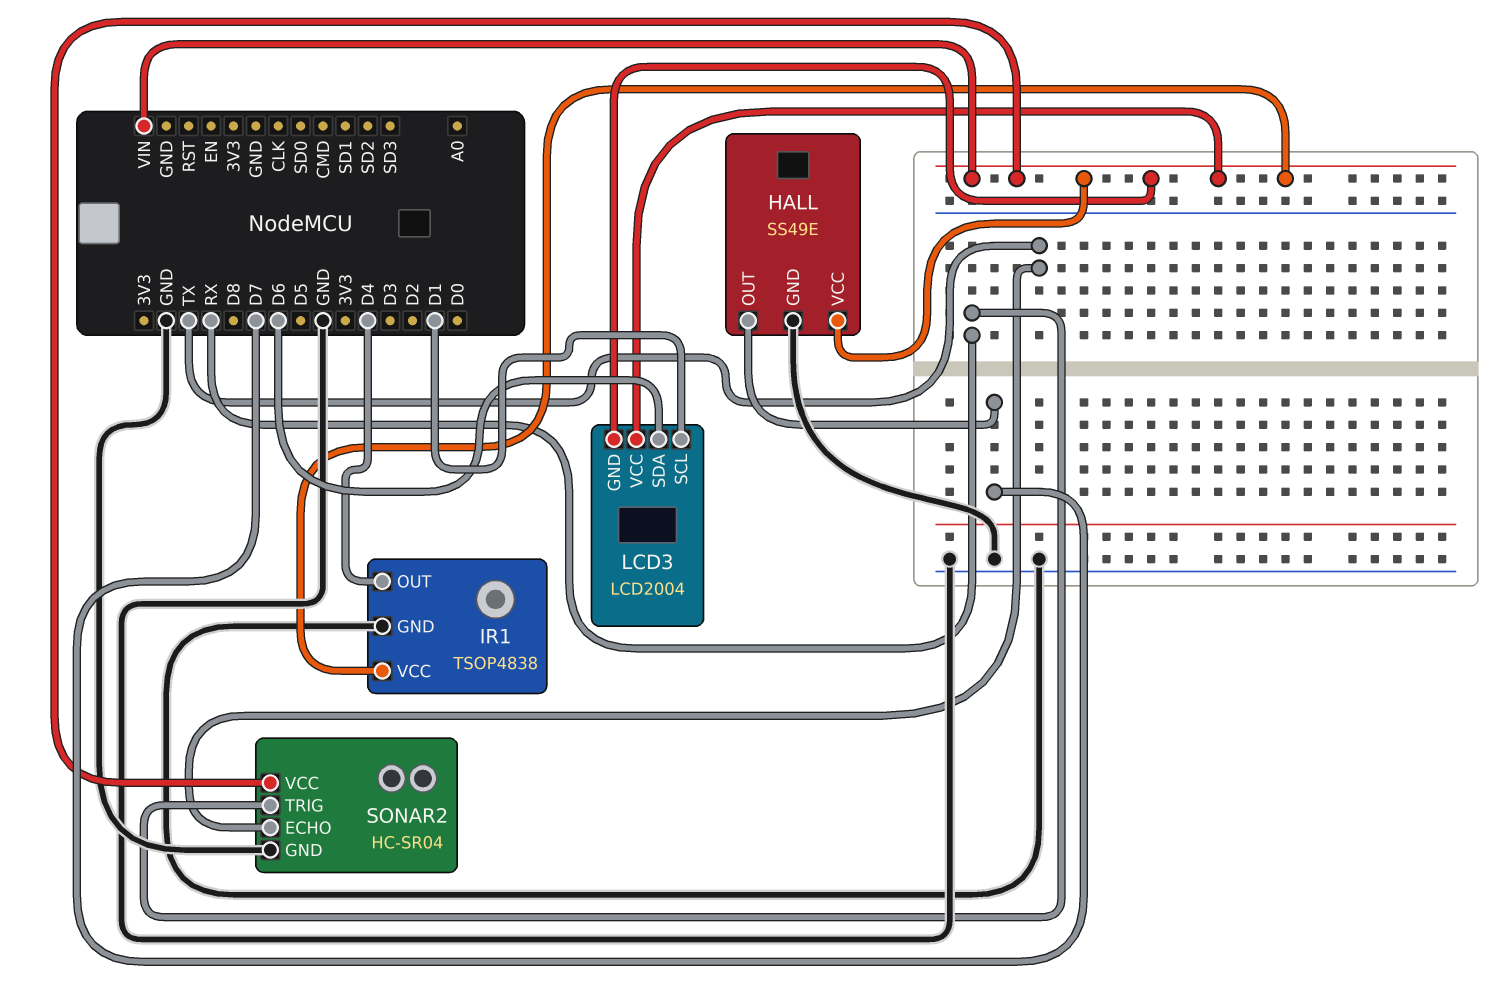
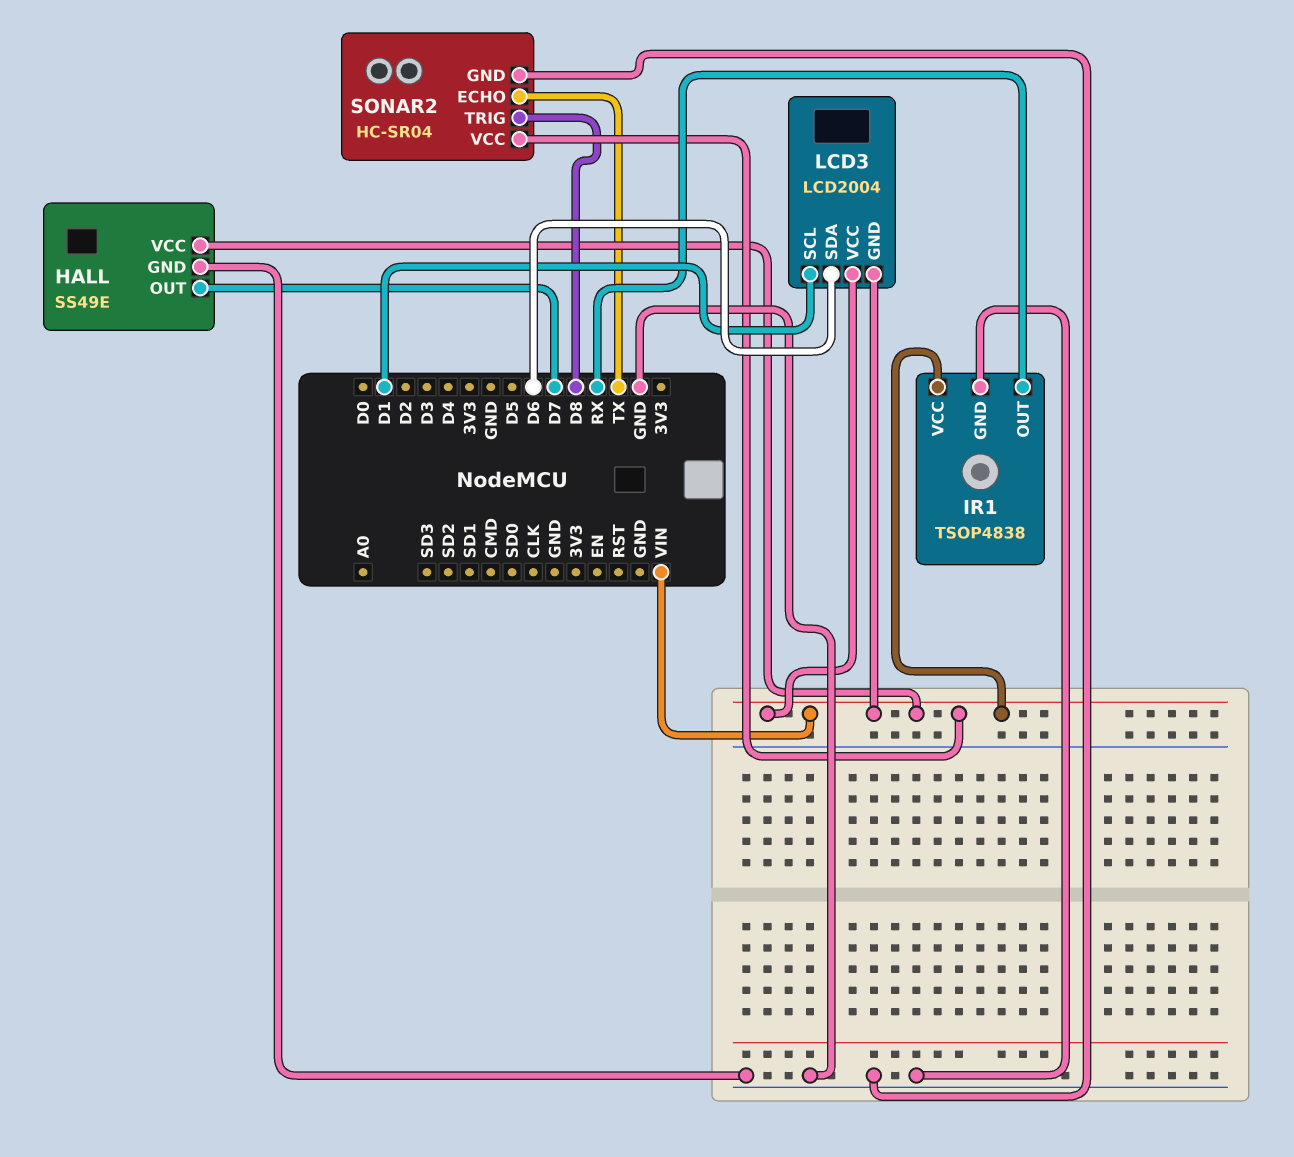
IR1 pin OUT: D4 -> RX
SONAR2 pin TRIG: RX -> D8

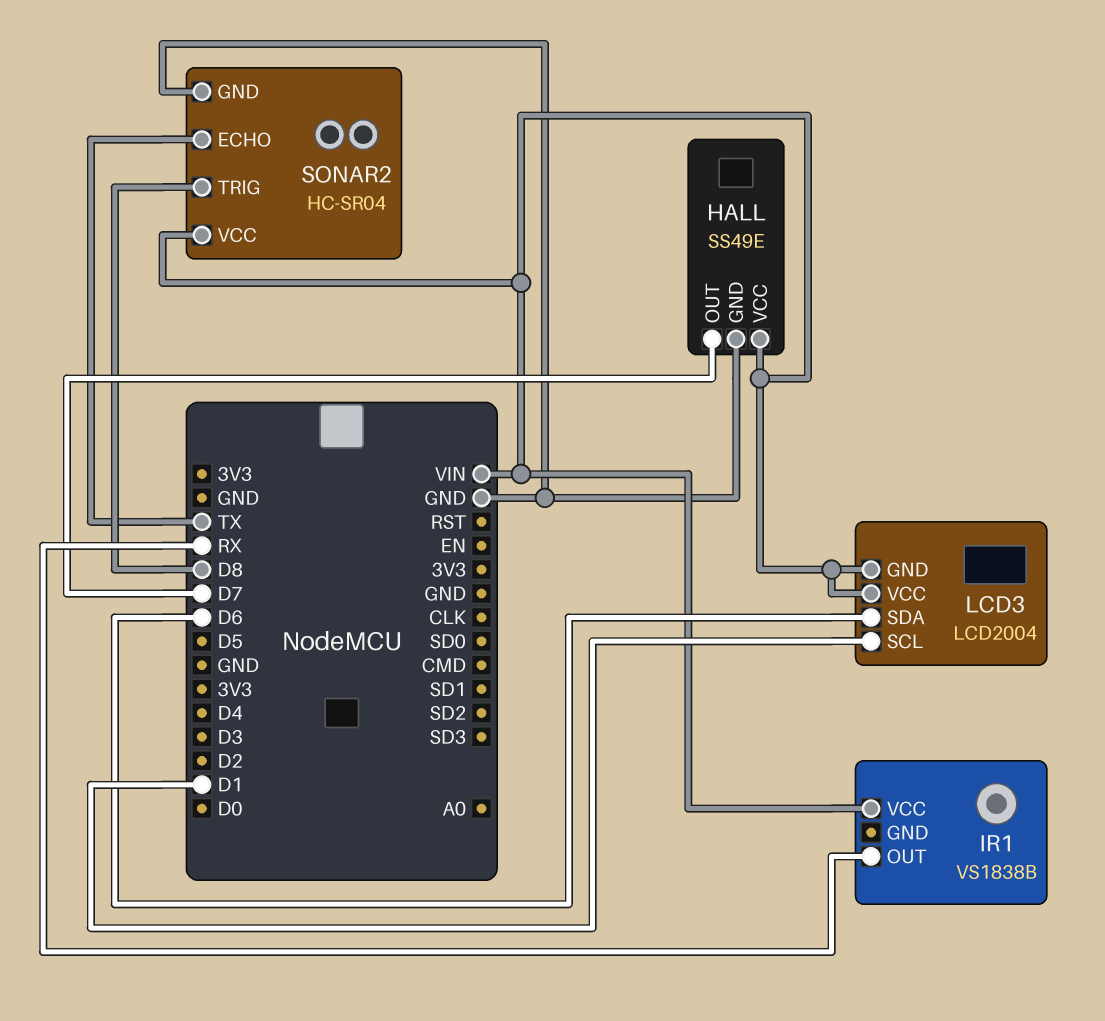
IR1: TSOP4838 -> VS1838B
IR1 pin GND: GND -> none

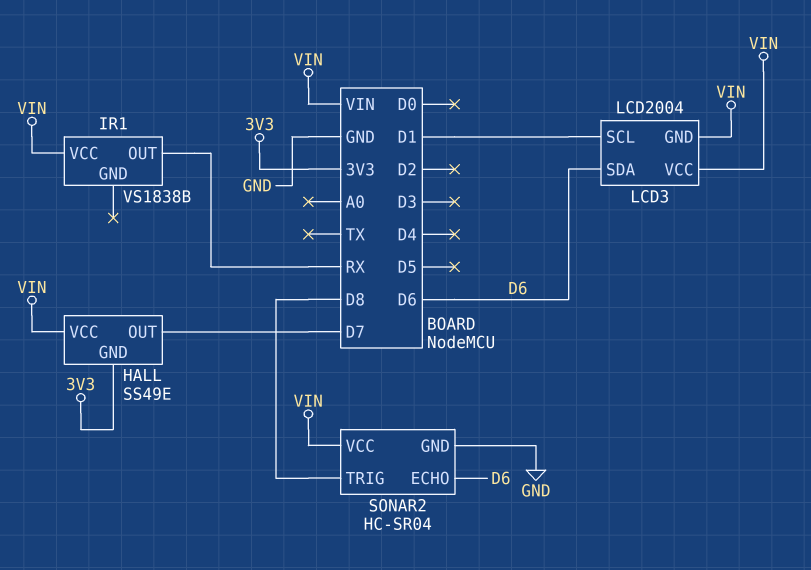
HALL pin GND: GND -> 3V3
SONAR2 pin ECHO: TX -> D6

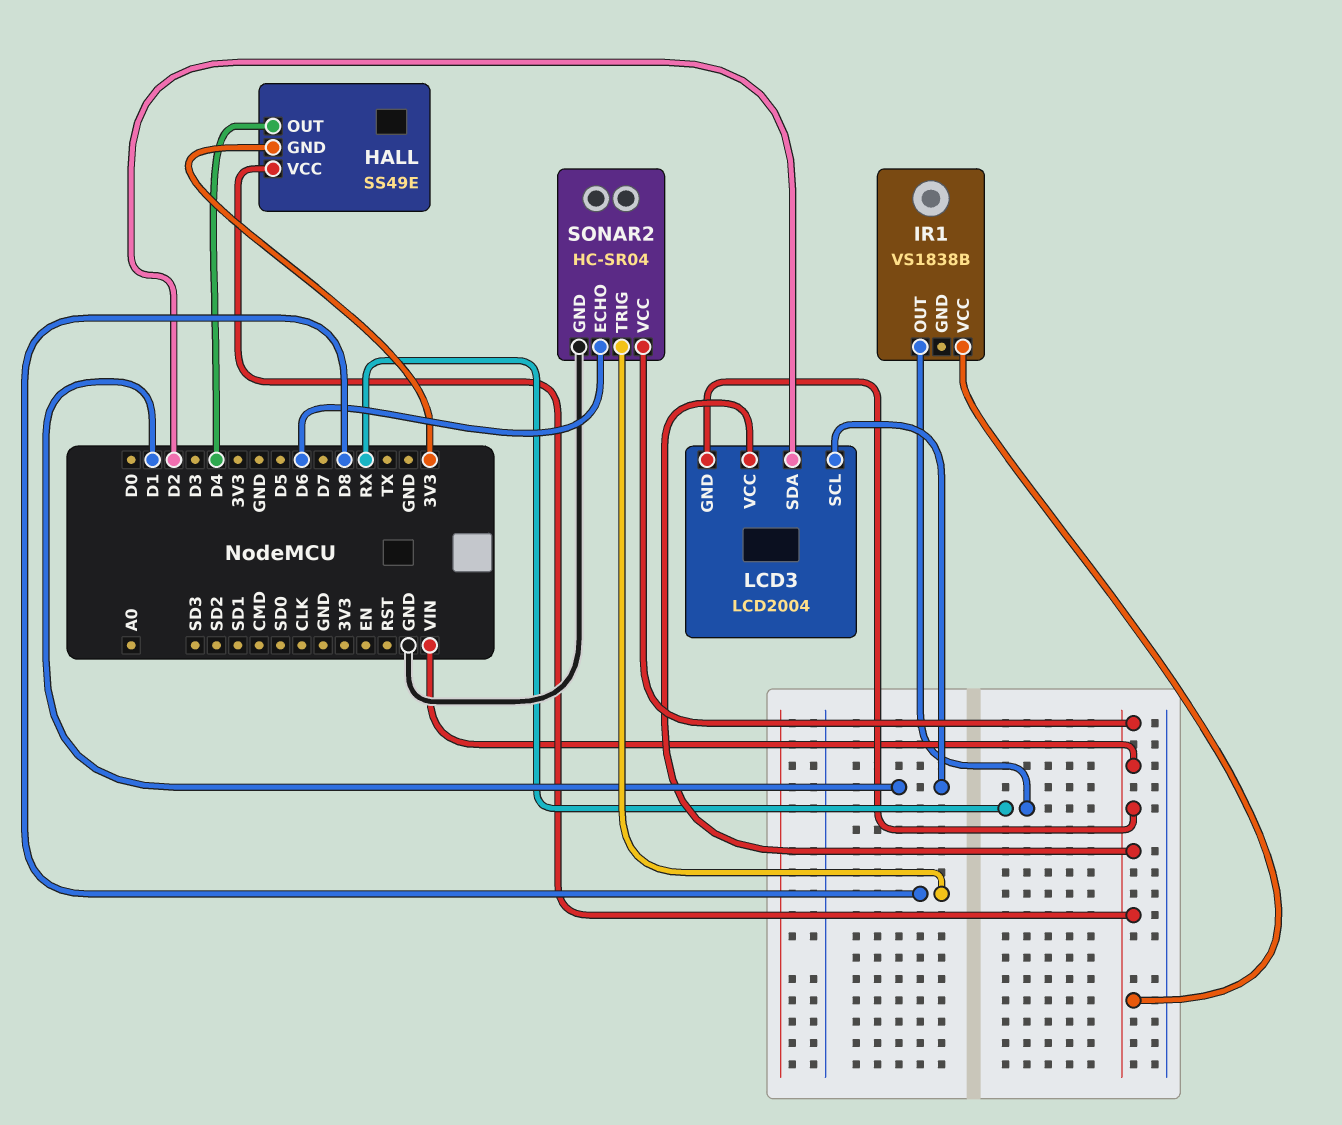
HALL pin OUT: D7 -> D4
LCD3 pin SDA: D6 -> D2

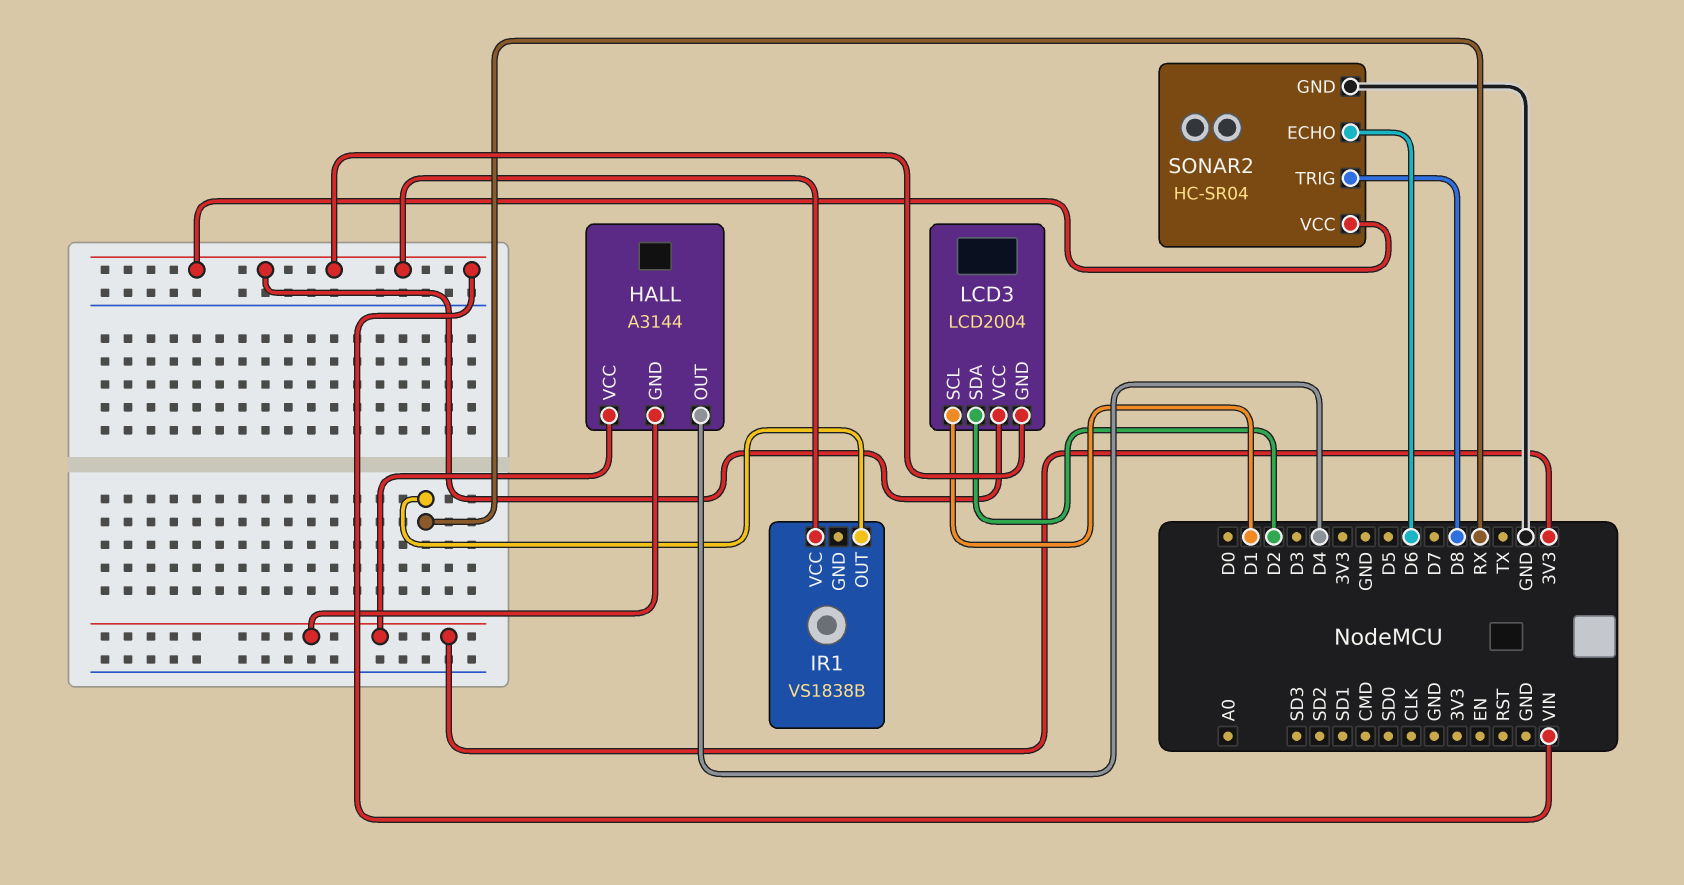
HALL: SS49E -> A3144
HALL pin VCC: VIN -> 3V3

